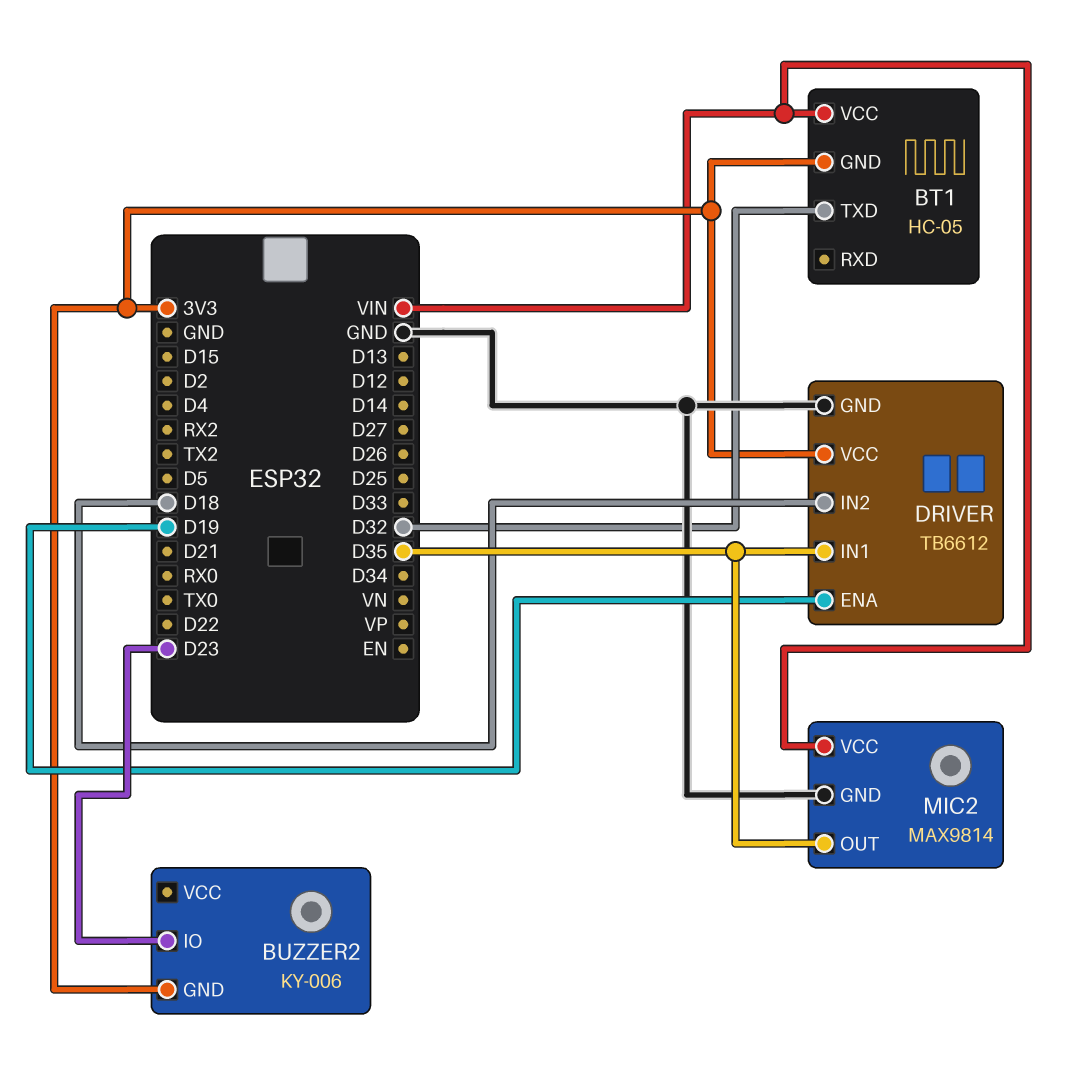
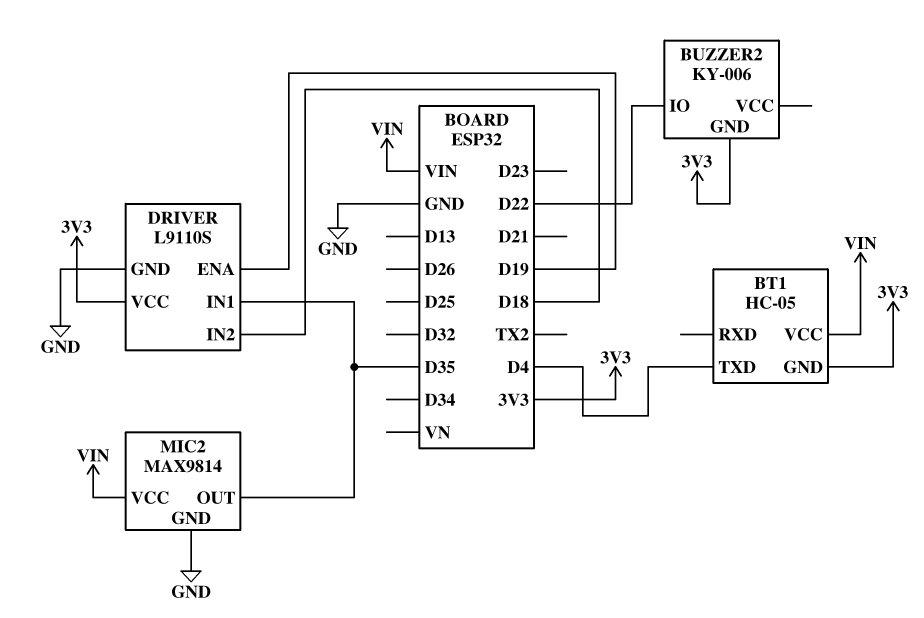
BT1 pin TXD: D32 -> D4
BUZZER2 pin IO: D23 -> D22
DRIVER: TB6612 -> L9110S

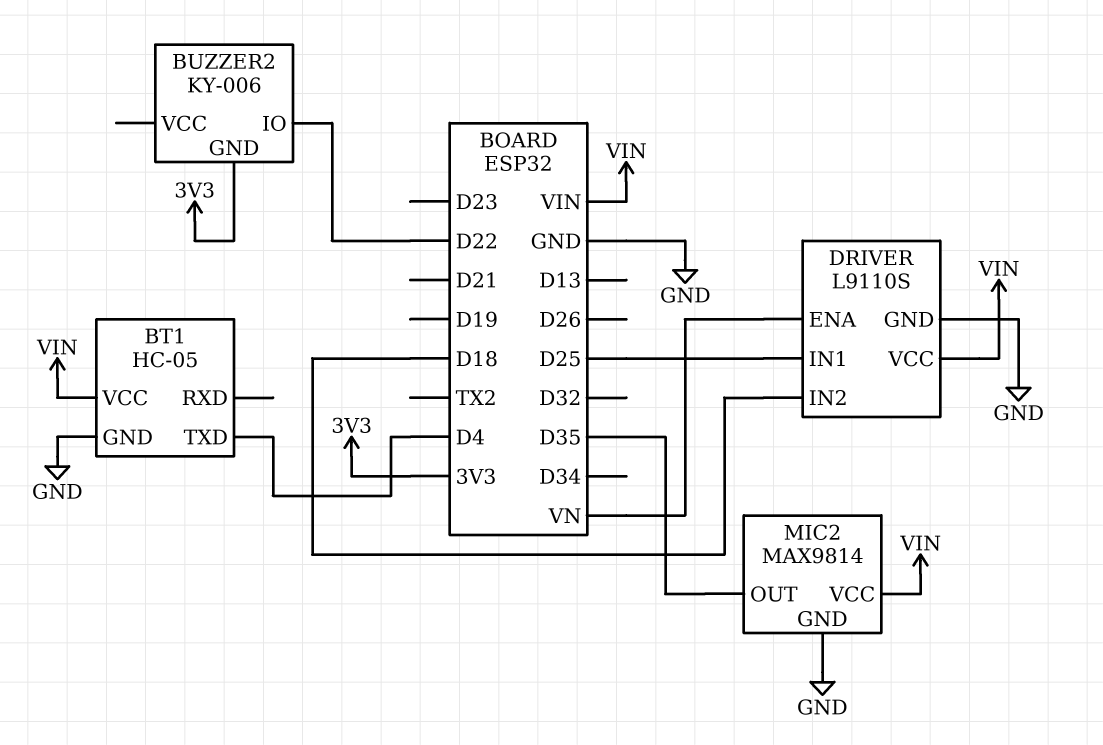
BT1 pin GND: 3V3 -> GND
DRIVER pin ENA: D19 -> VN
DRIVER pin IN1: D35 -> D25
DRIVER pin VCC: 3V3 -> VIN

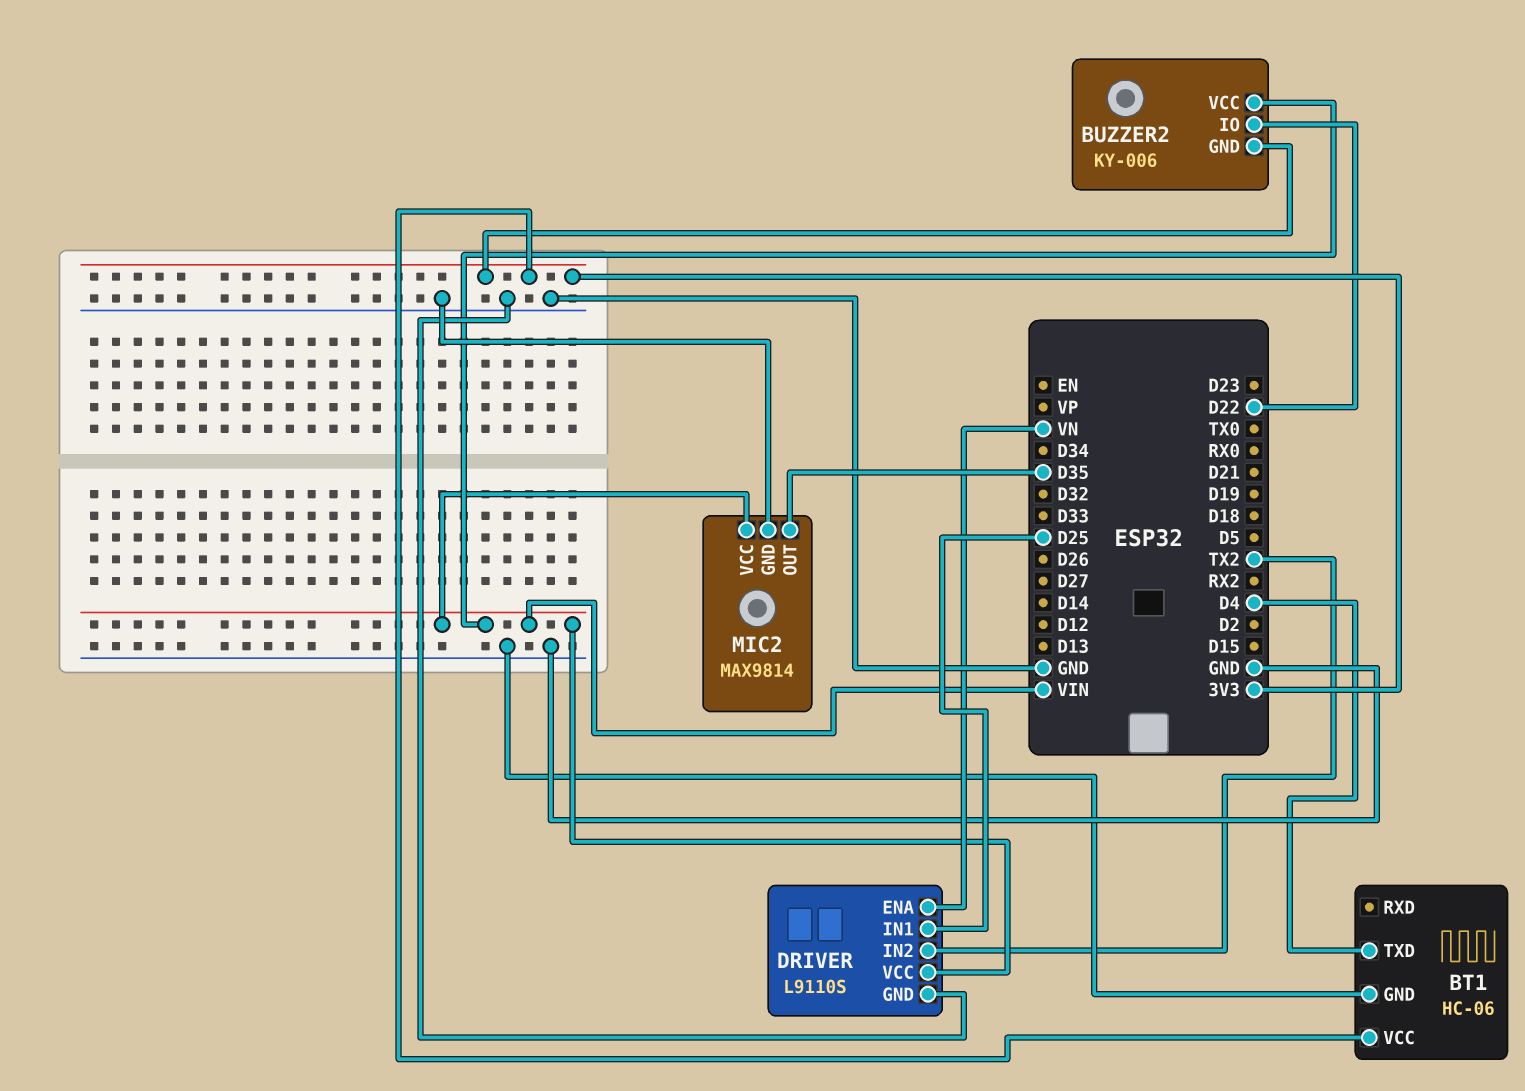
BT1: HC-05 -> HC-06
BT1 pin VCC: VIN -> 3V3
BUZZER2 pin VCC: none -> VIN
DRIVER pin IN2: D18 -> TX2

